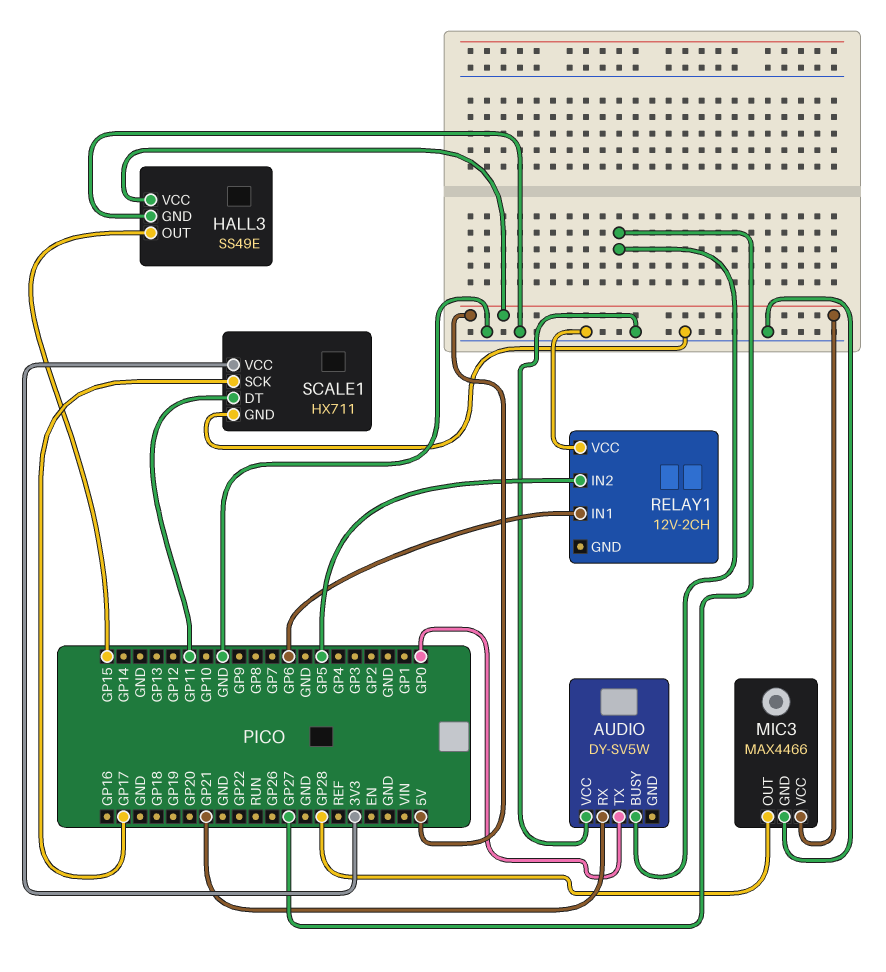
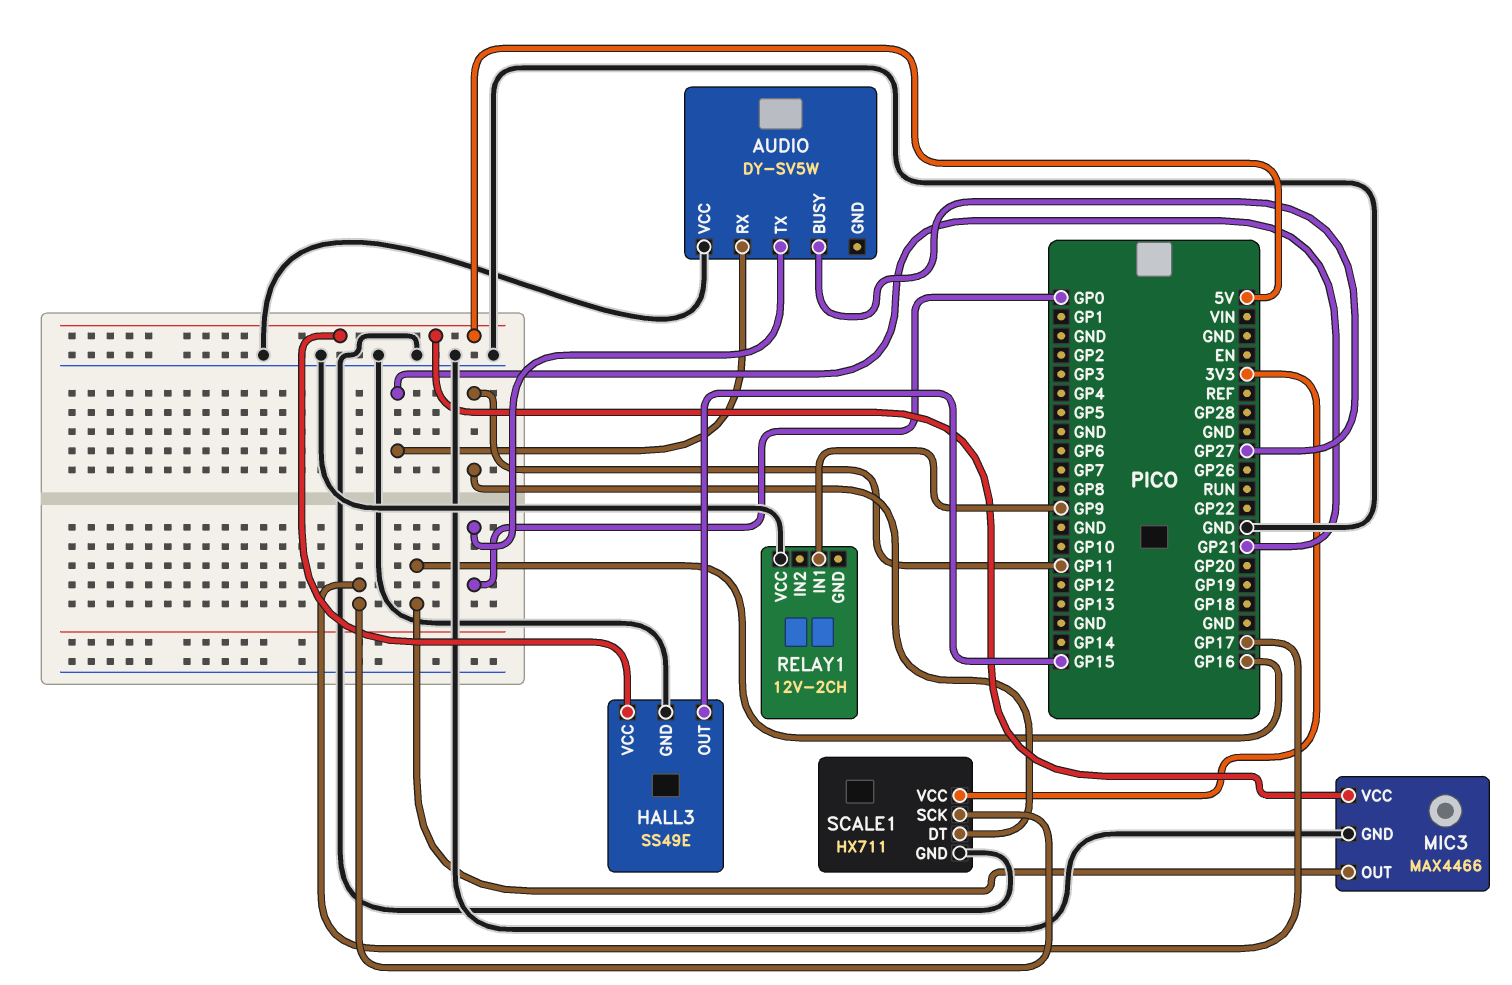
MIC3 pin OUT: GP28 -> GP16
RELAY1 pin IN1: GP6 -> GP9
RELAY1 pin IN2: GP5 -> none

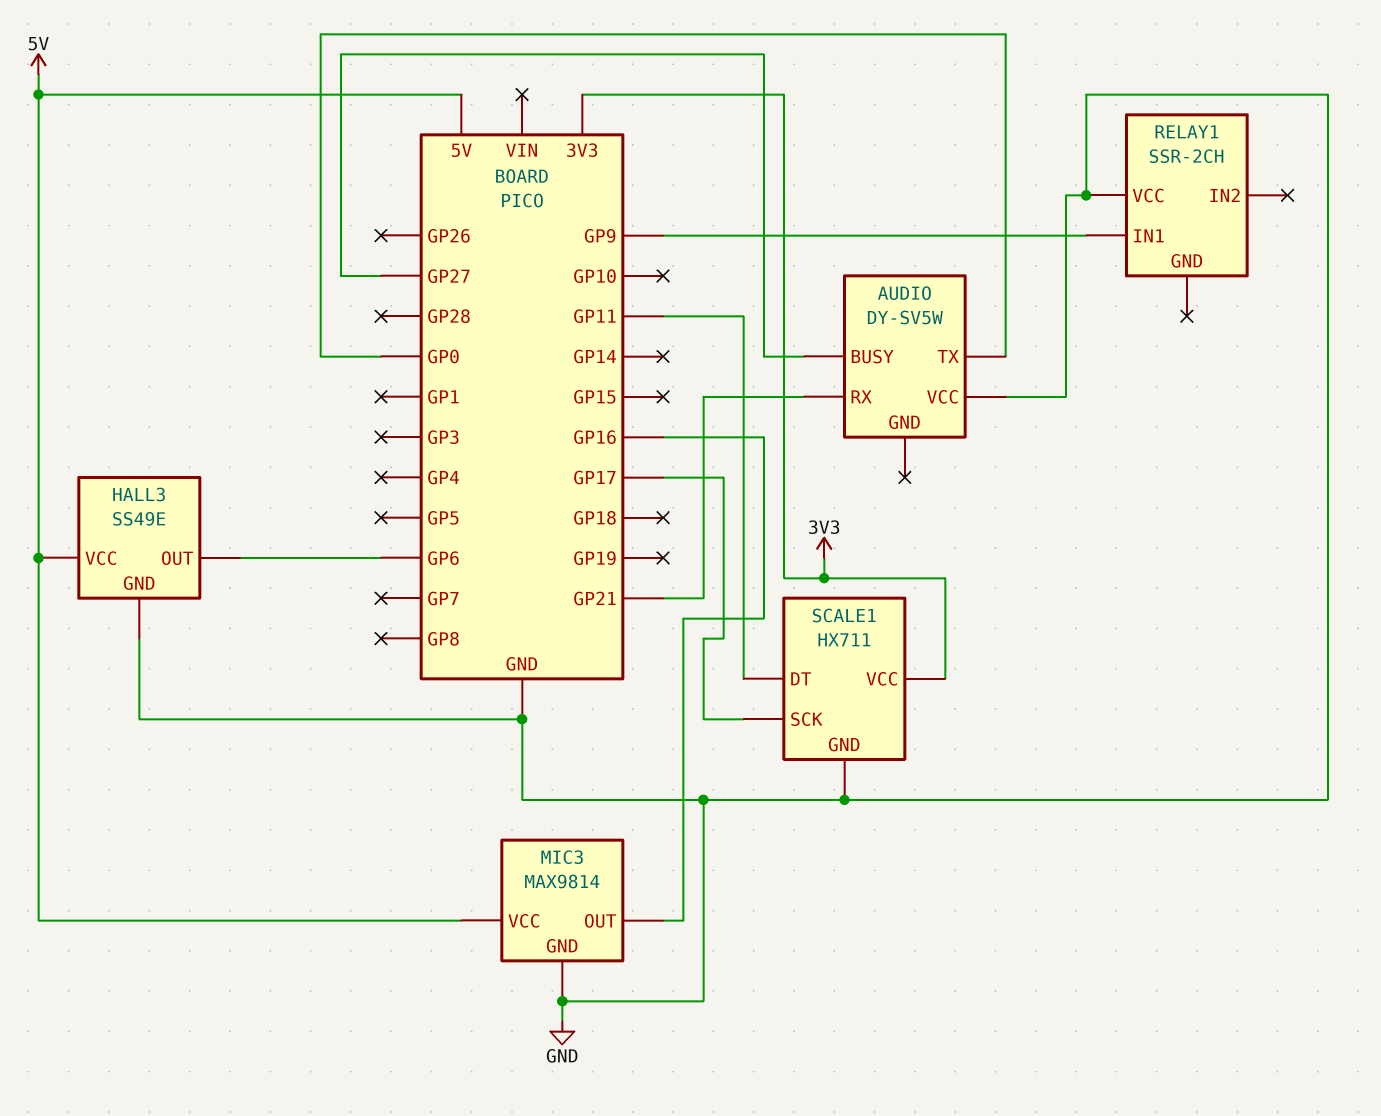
HALL3 pin OUT: GP15 -> GP6
MIC3: MAX4466 -> MAX9814
RELAY1: 12V-2CH -> SSR-2CH

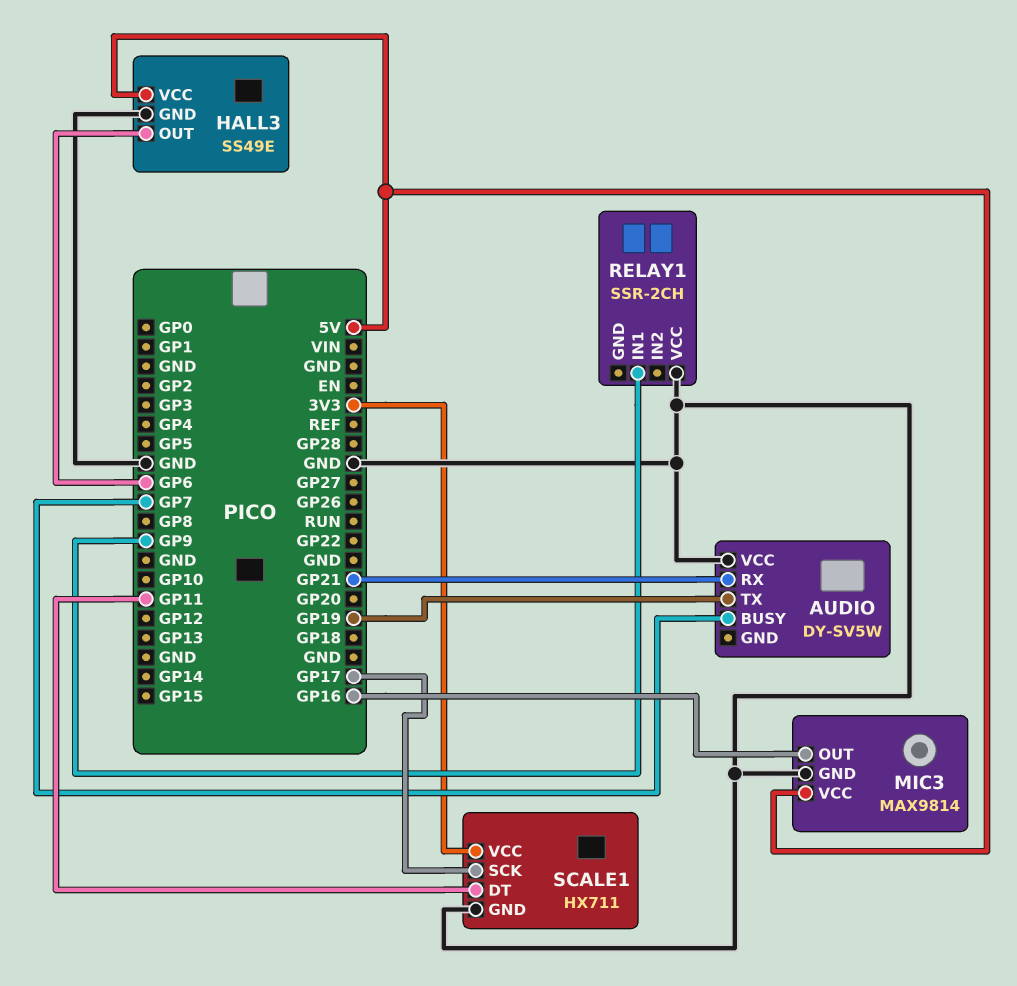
AUDIO pin BUSY: GP27 -> GP7
AUDIO pin TX: GP0 -> GP19

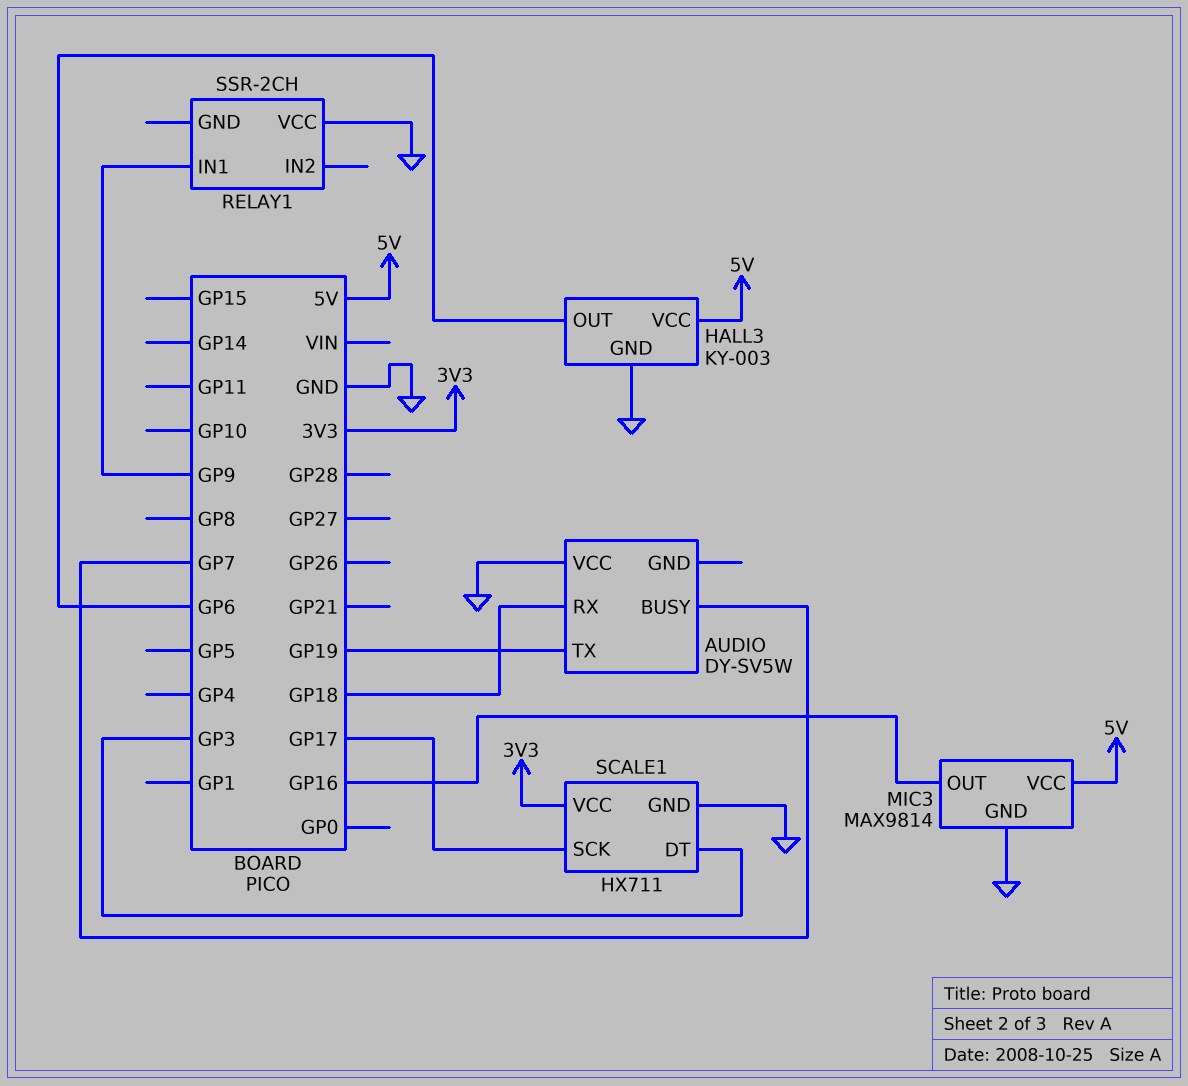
AUDIO pin RX: GP21 -> GP18
HALL3: SS49E -> KY-003
SCALE1 pin DT: GP11 -> GP3

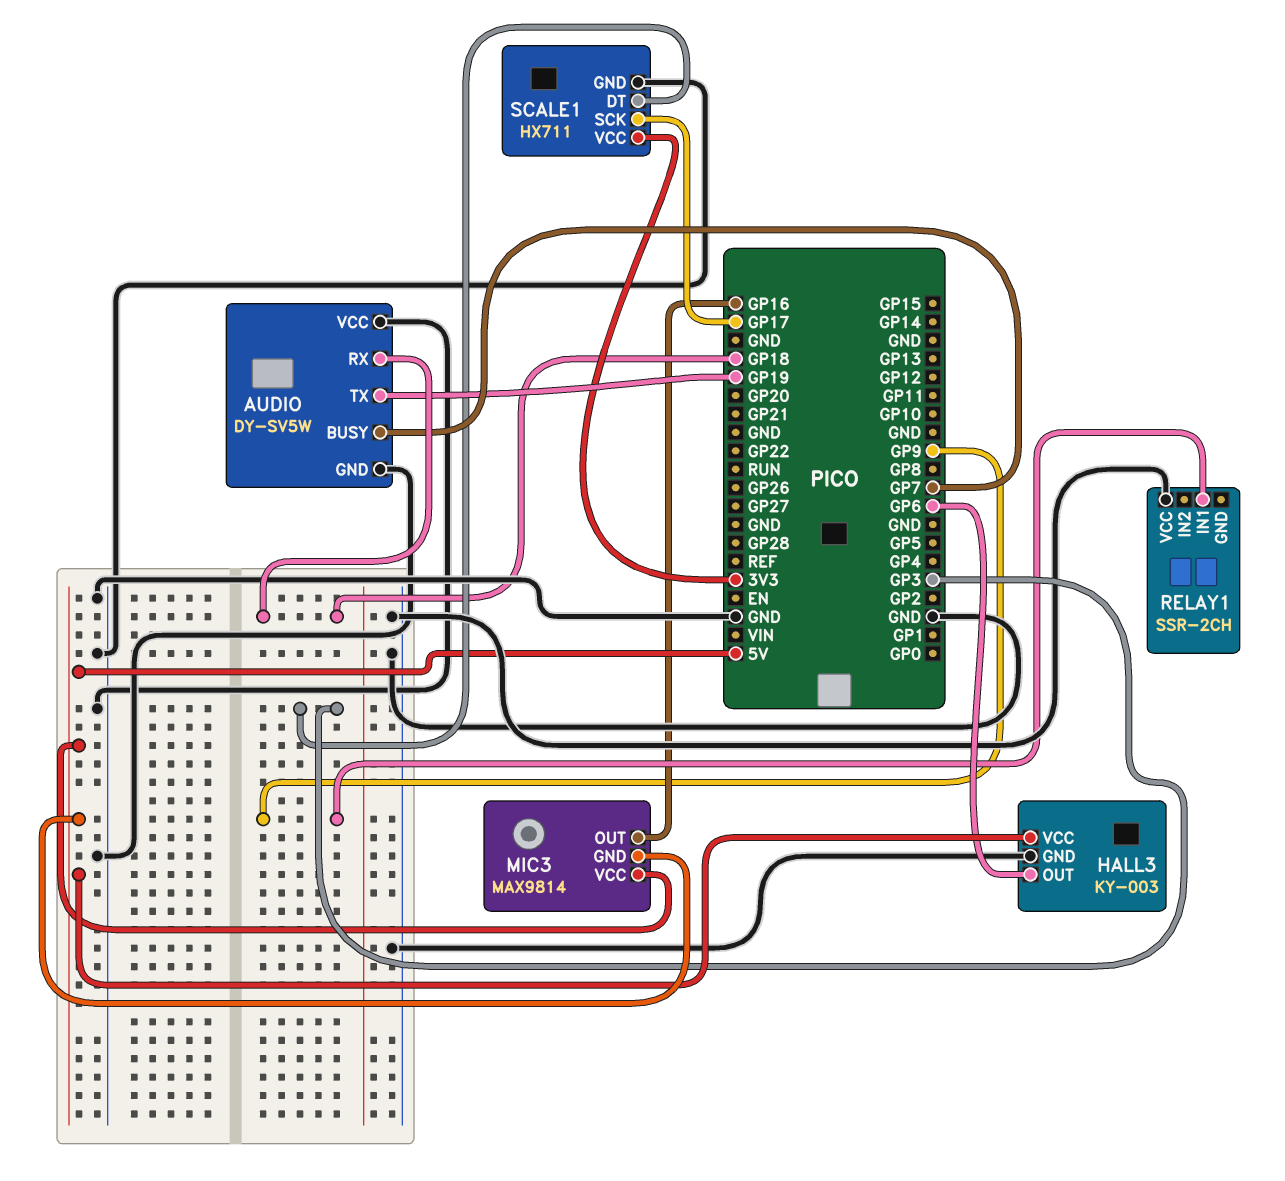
AUDIO pin GND: none -> GND
MIC3 pin GND: GND -> 5V

